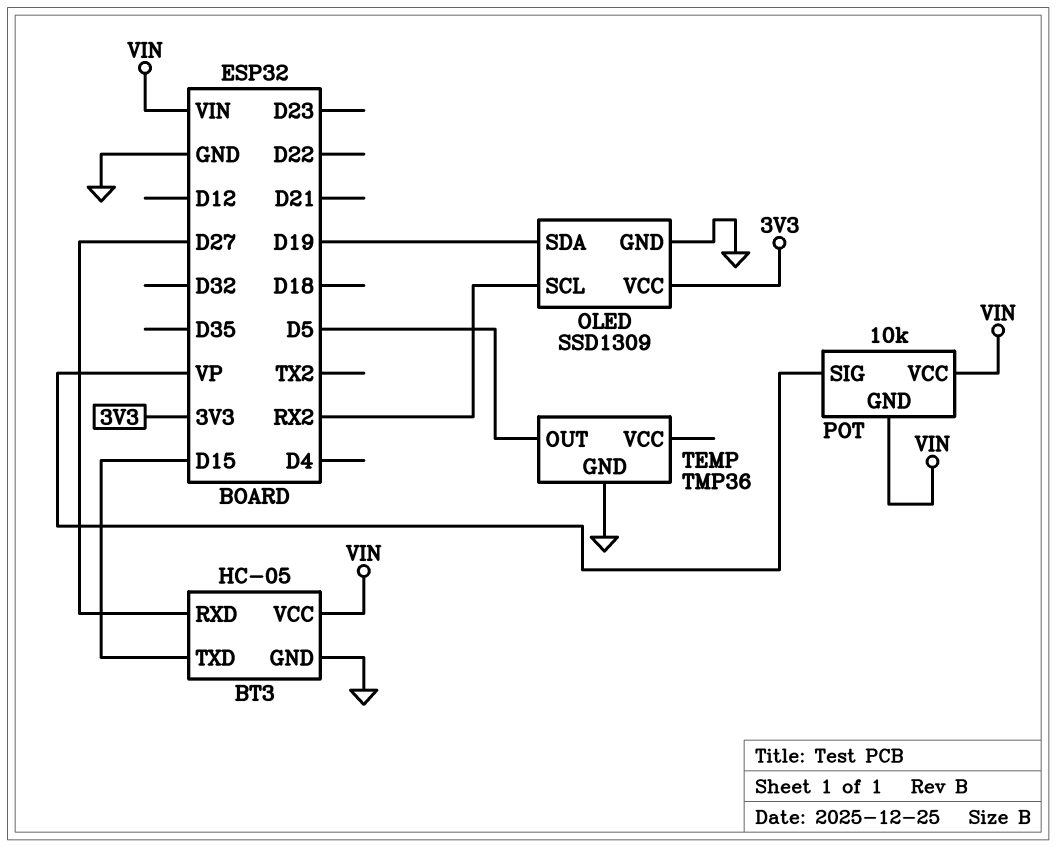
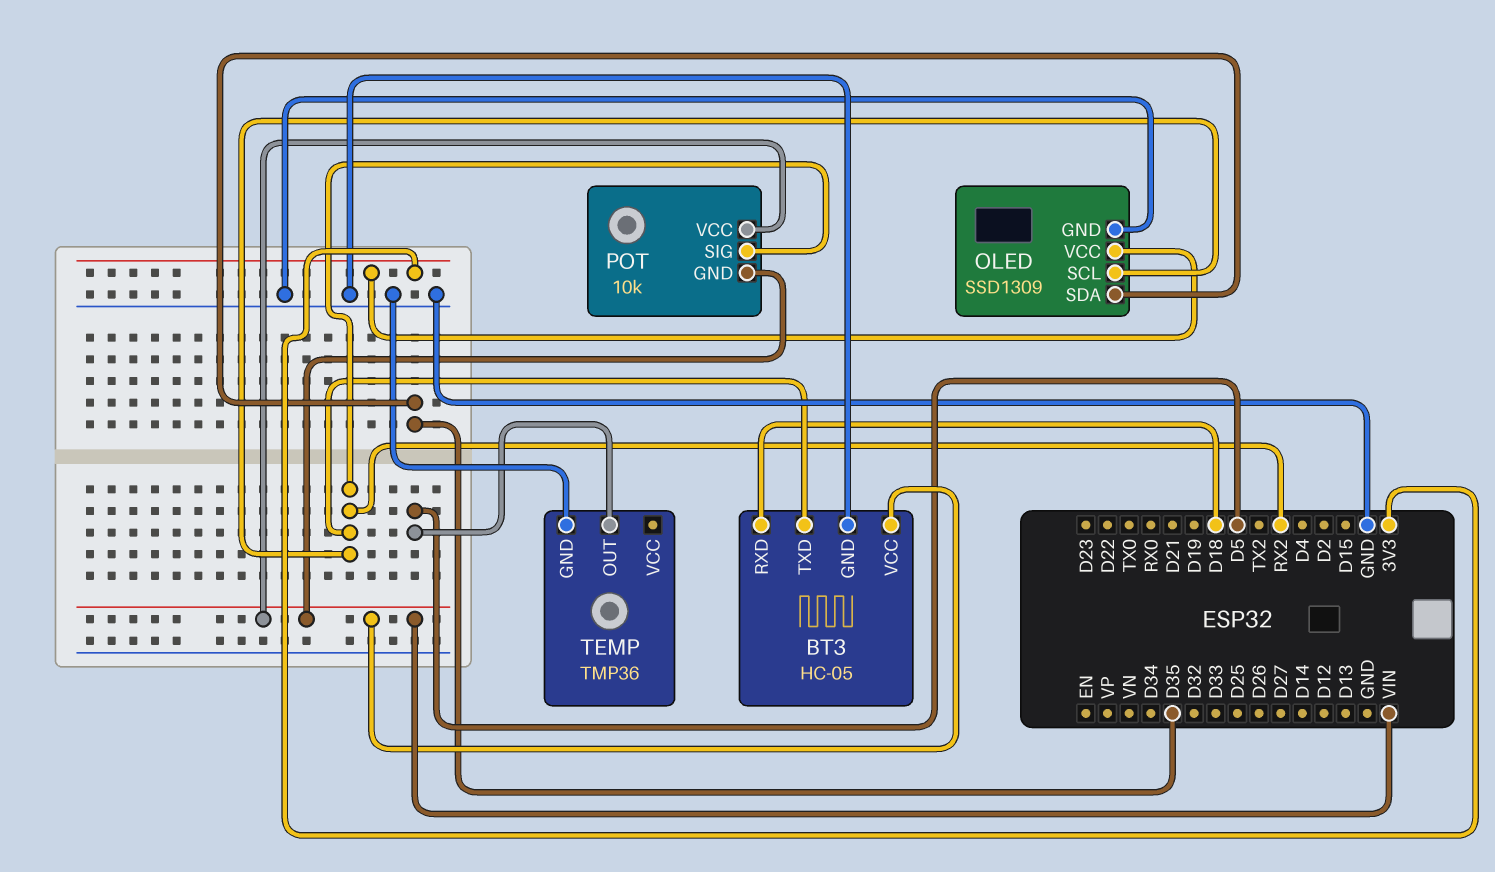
BT3 pin RXD: D27 -> D18
BT3 pin TXD: D15 -> RX2
OLED pin SDA: D19 -> D35
POT pin SIG: VP -> RX2

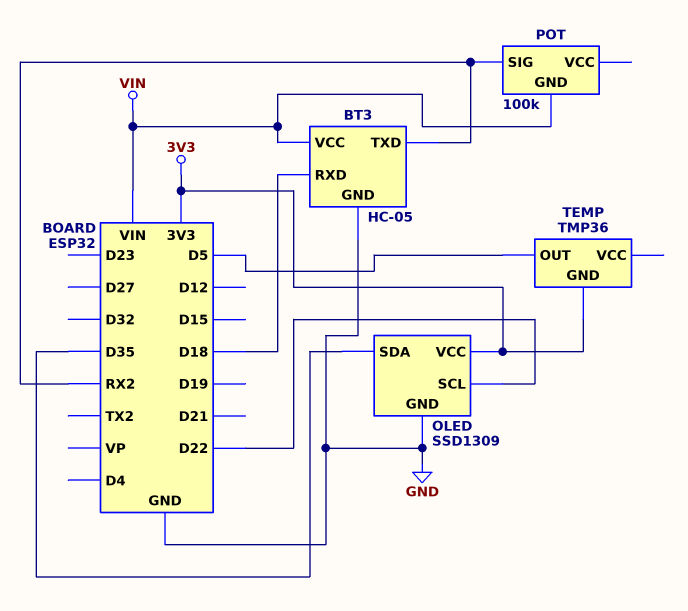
OLED pin SCL: RX2 -> D22
POT: 10k -> 100k
POT pin VCC: VIN -> none
TEMP pin GND: GND -> 3V3

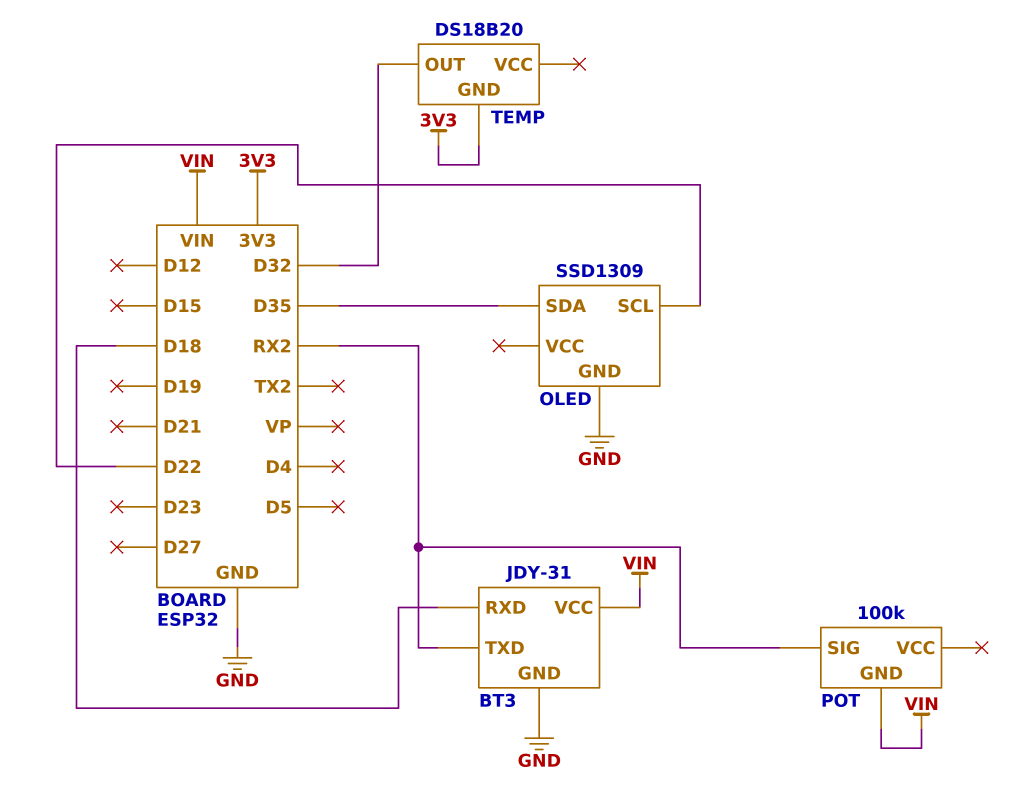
BT3: HC-05 -> JDY-31
OLED pin VCC: 3V3 -> none
TEMP: TMP36 -> DS18B20
TEMP pin OUT: D5 -> D32

